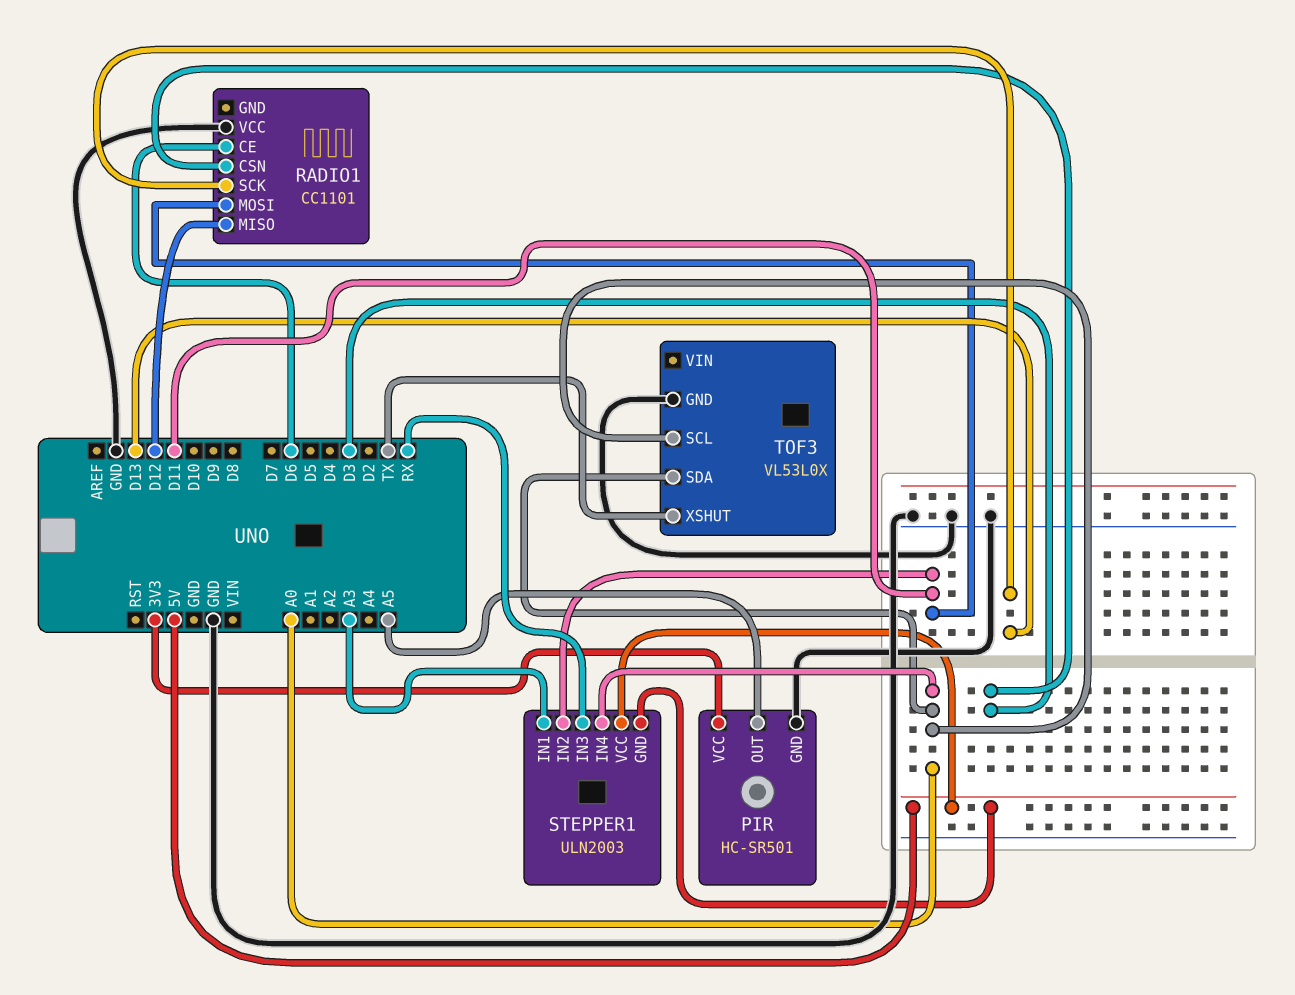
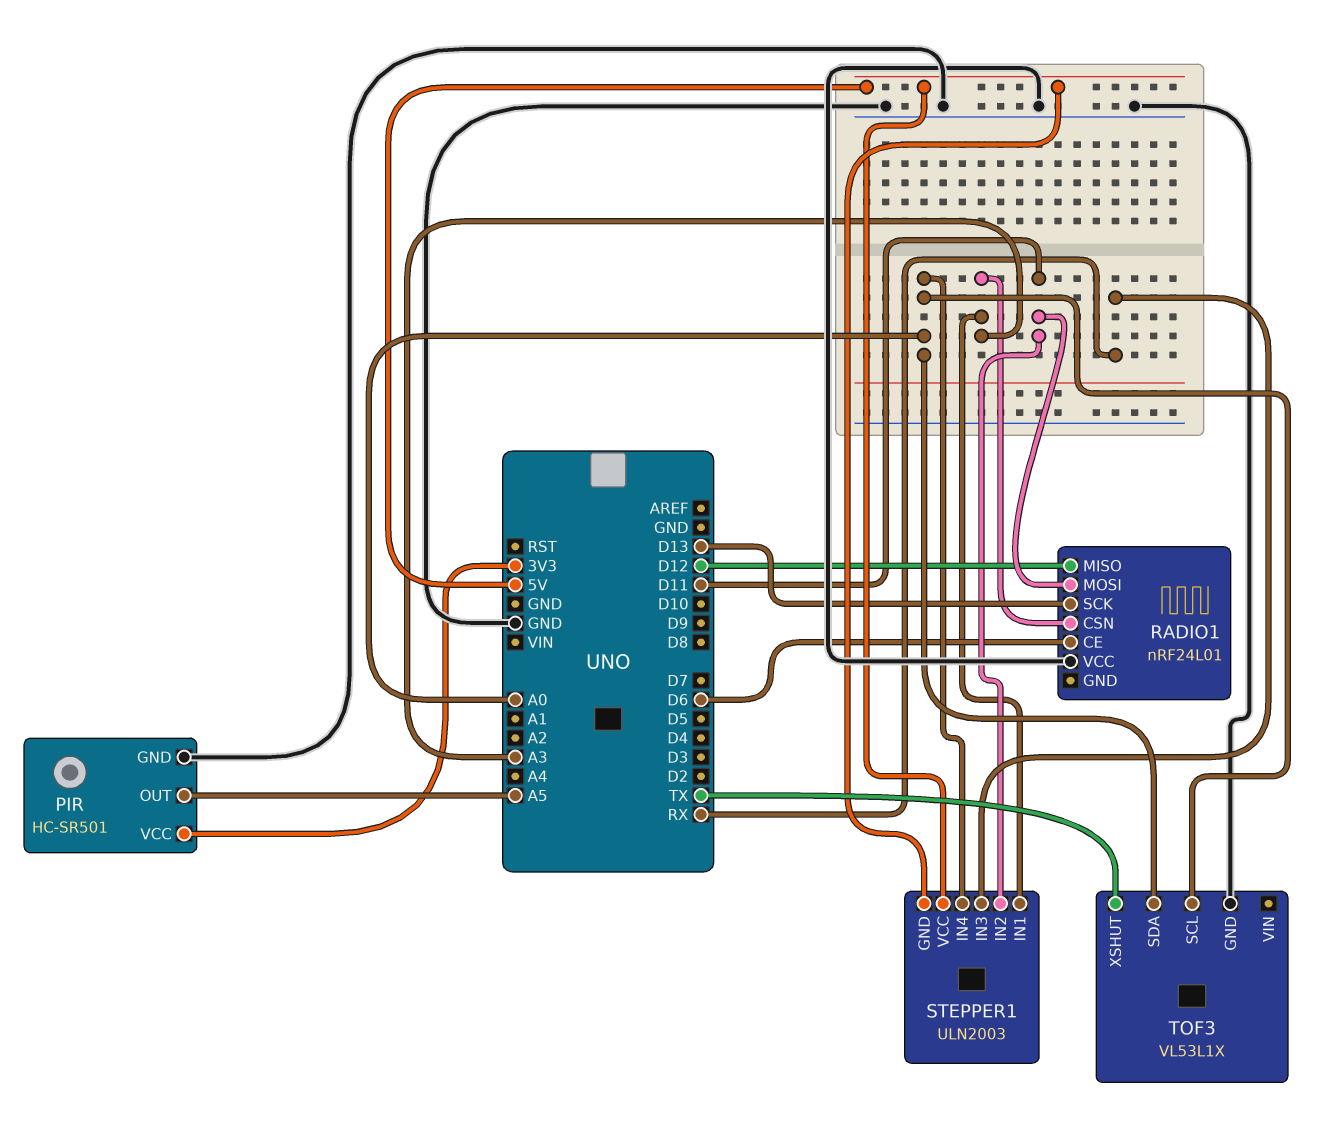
RADIO1: CC1101 -> nRF24L01
RADIO1 pin CSN: D3 -> A3
TOF3: VL53L0X -> VL53L1X

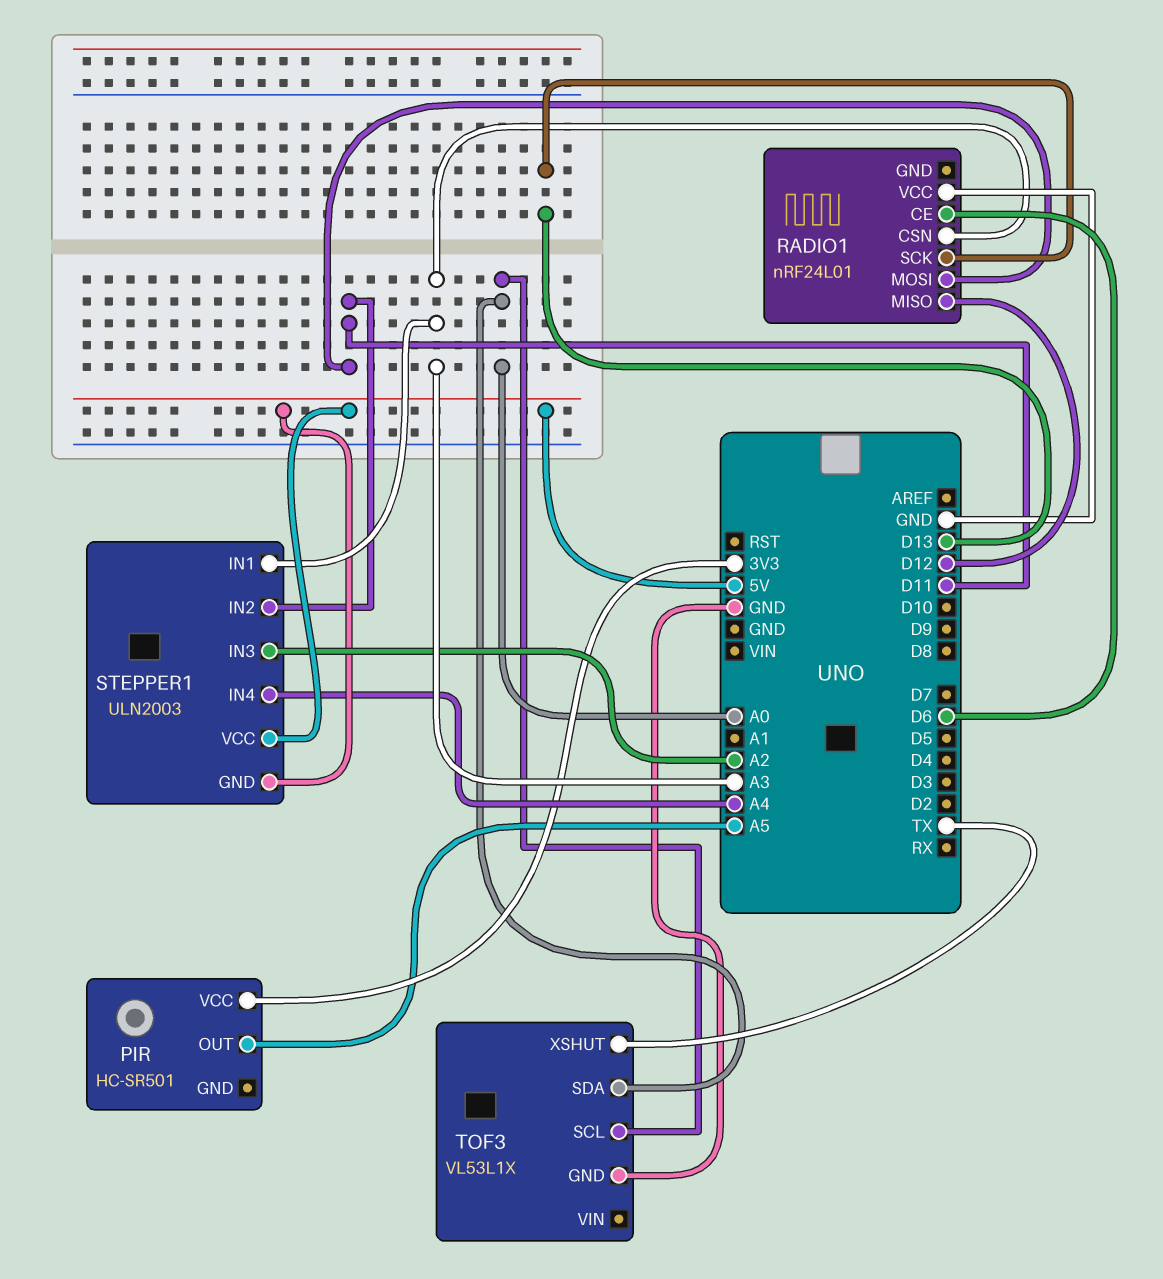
PIR pin GND: GND -> none
STEPPER1 pin IN3: RX -> A2
STEPPER1 pin IN4: A0 -> A4

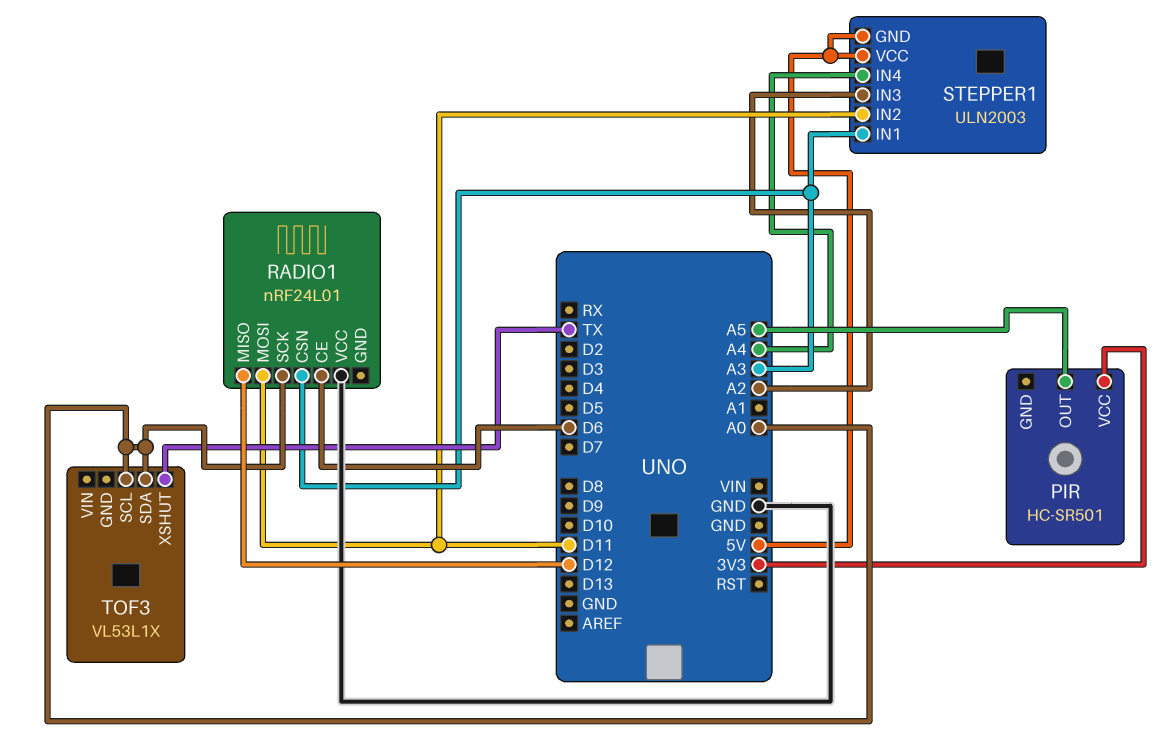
RADIO1 pin SCK: D13 -> A0
TOF3 pin GND: GND -> none

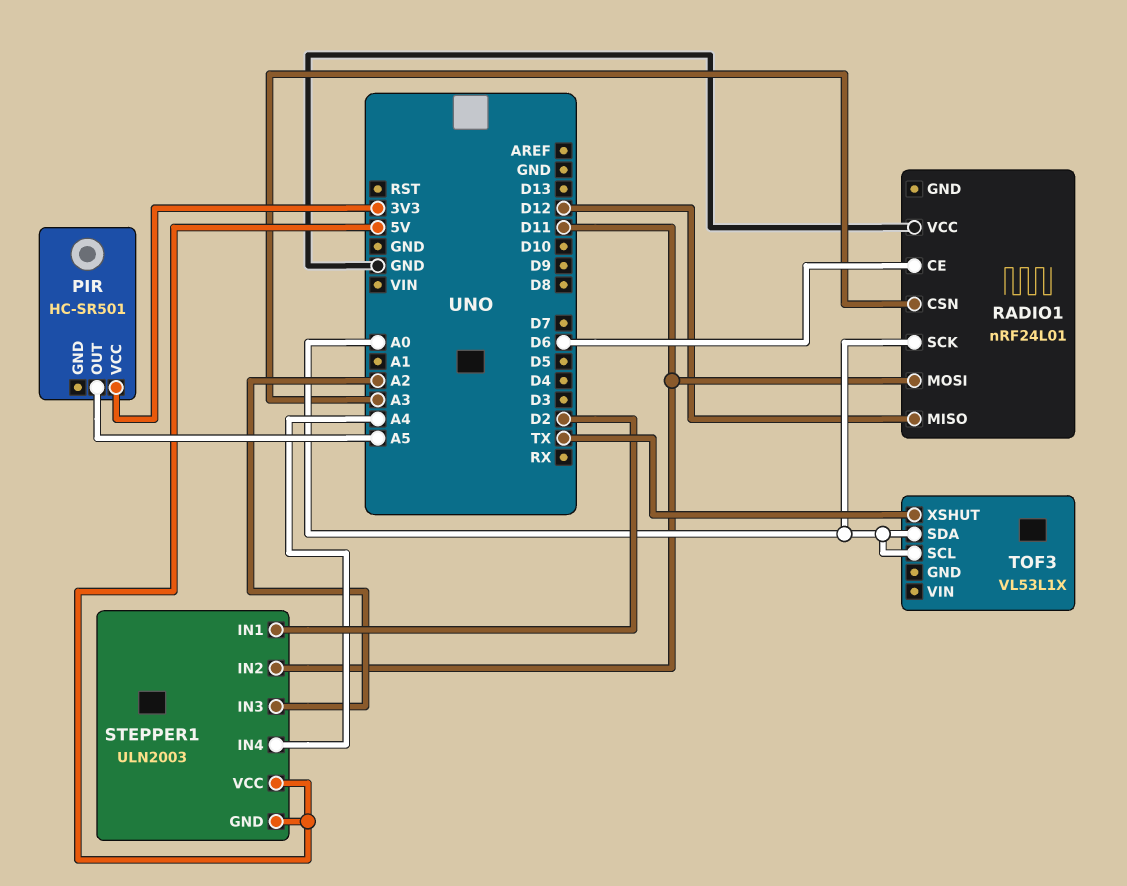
STEPPER1 pin IN1: A3 -> D2

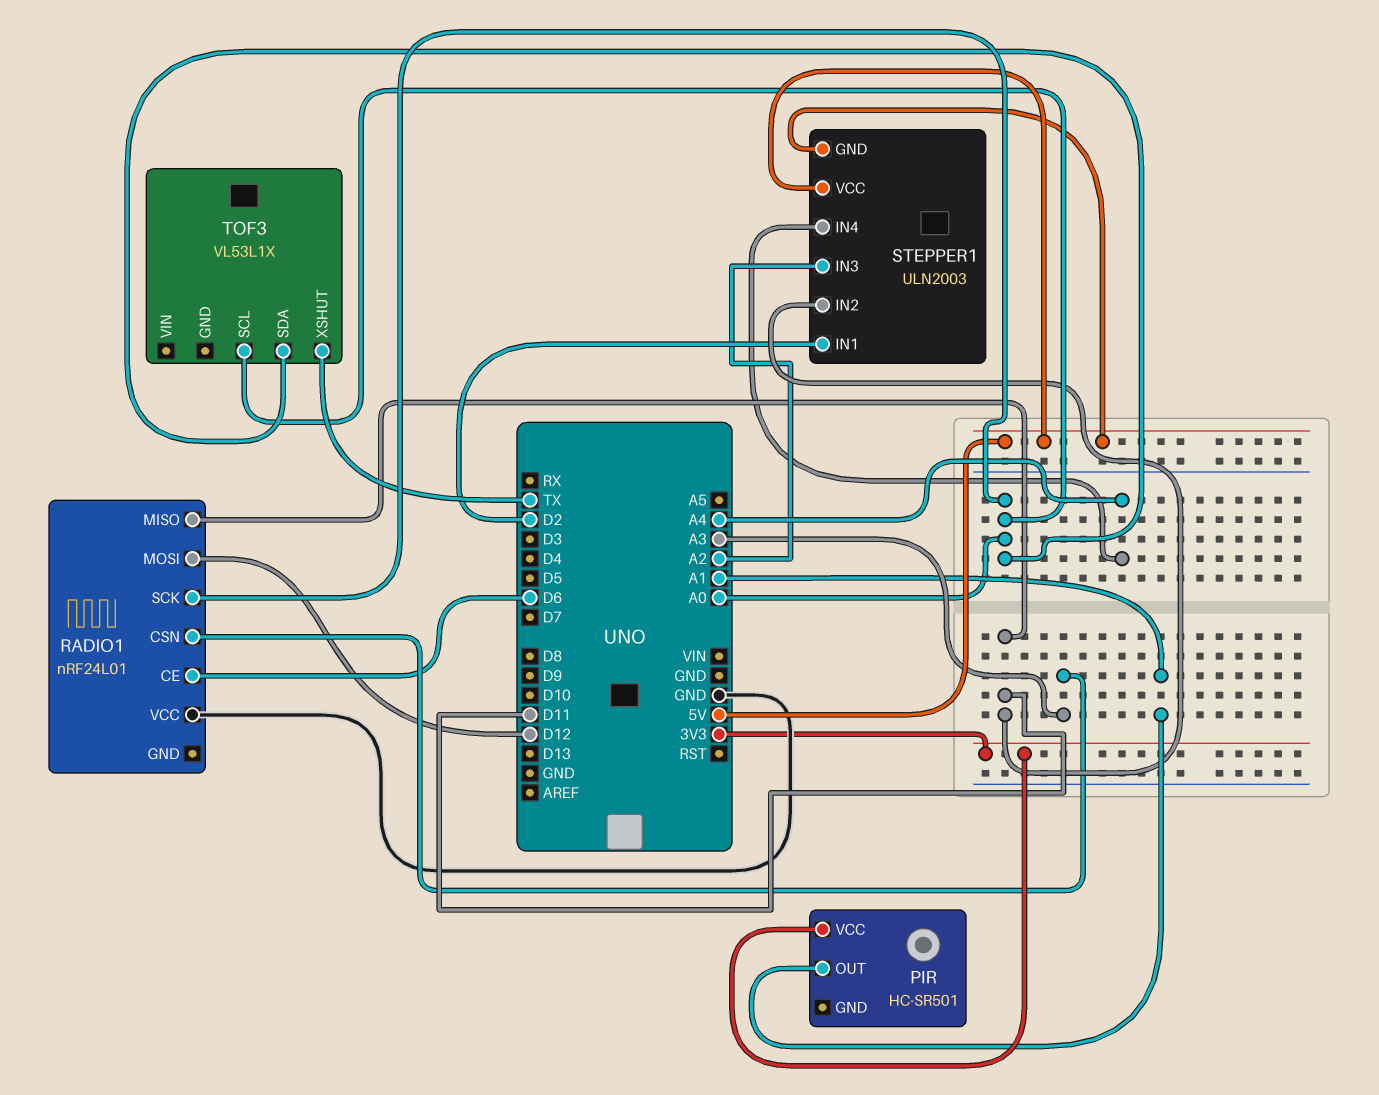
PIR pin OUT: A5 -> A1
RADIO1 pin MISO: D12 -> D11
RADIO1 pin MOSI: D11 -> D12

